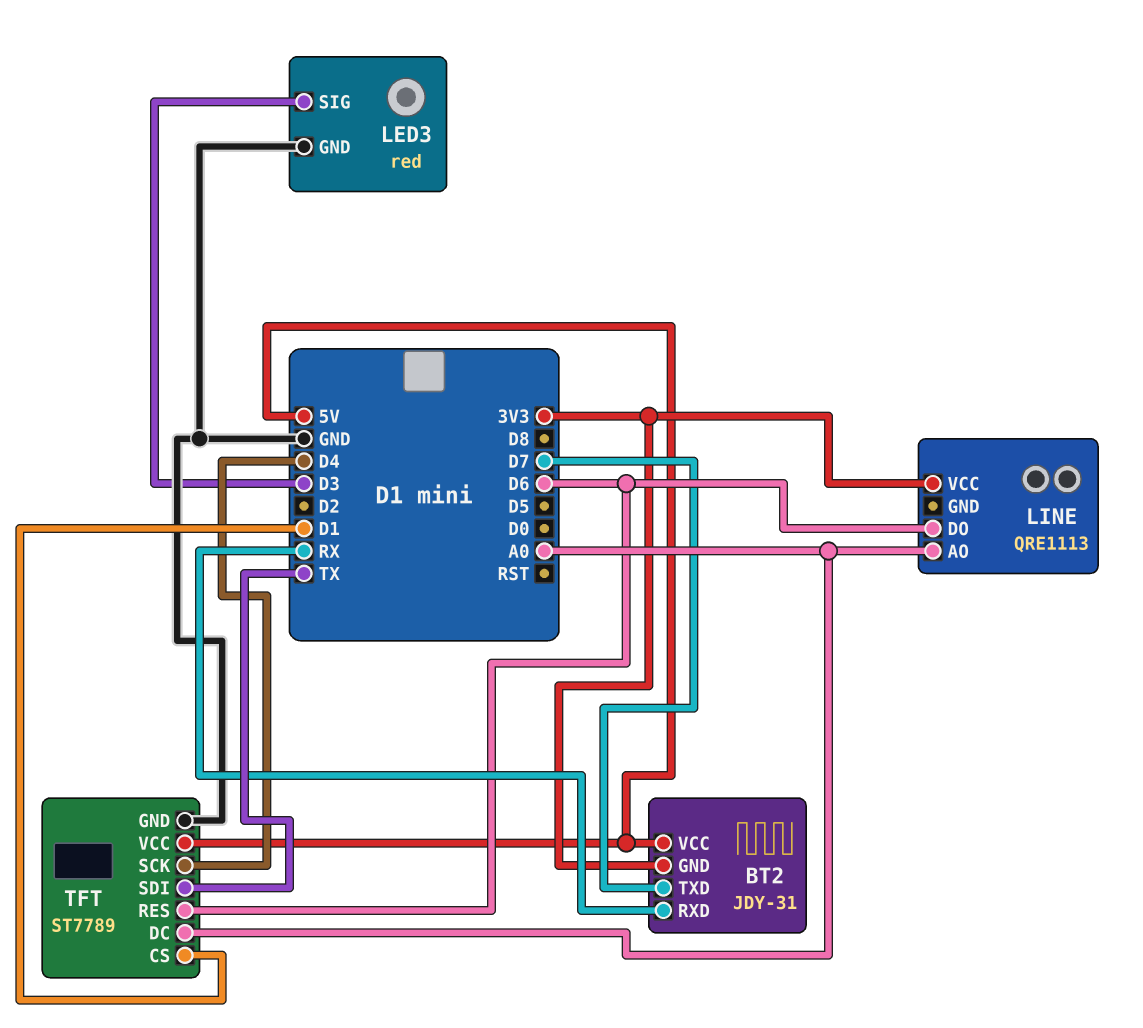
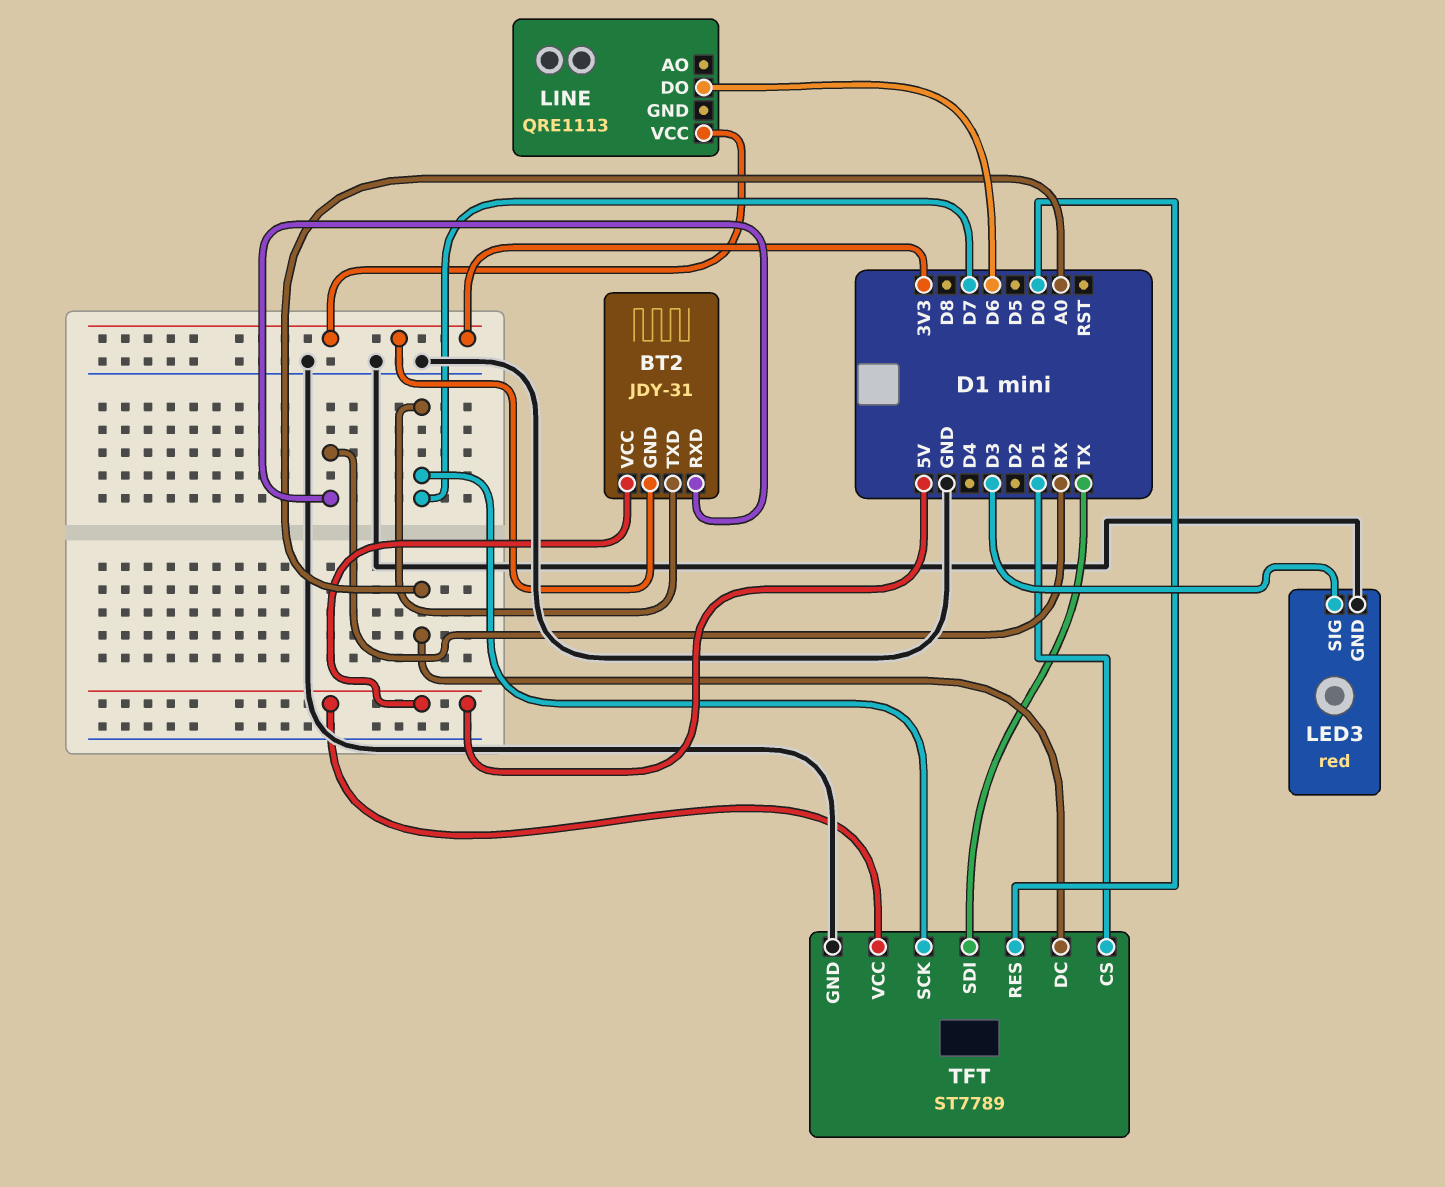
LINE pin AO: A0 -> none
TFT pin RES: D6 -> D0
TFT pin SCK: D4 -> D7

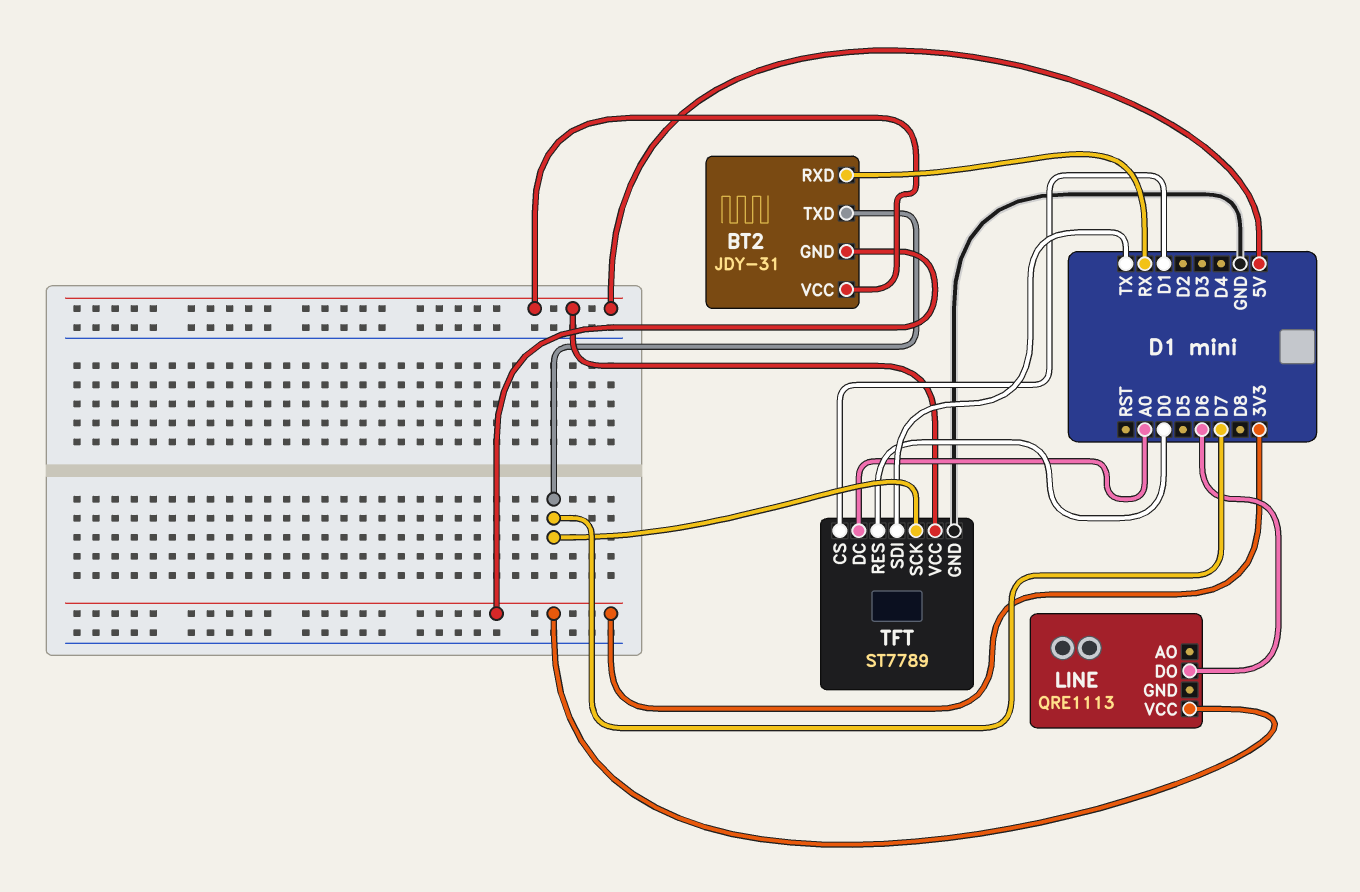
LED3: red -> none
LED3 pin GND: GND -> none
LED3 pin SIG: D3 -> none

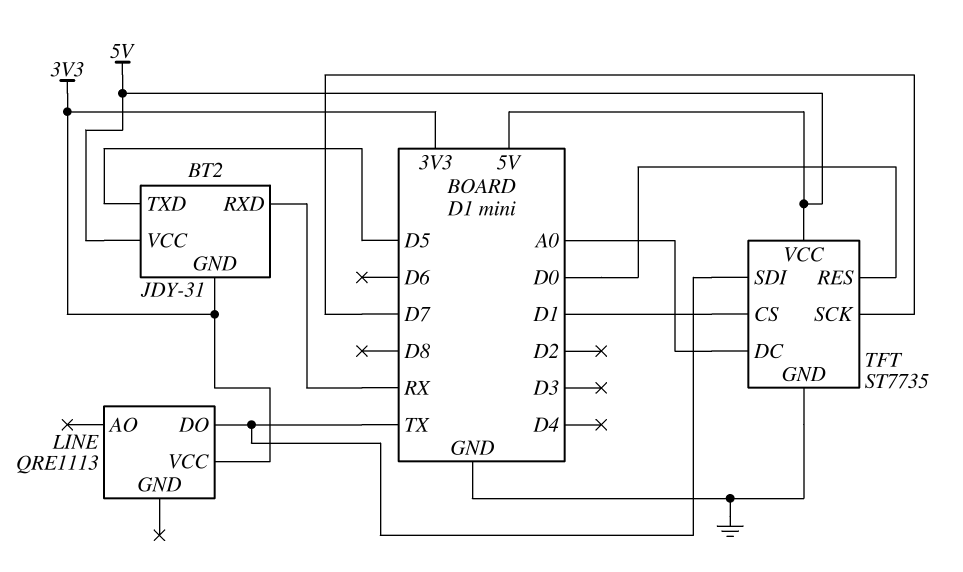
BT2 pin TXD: D7 -> D5
LINE pin DO: D6 -> TX
TFT: ST7789 -> ST7735

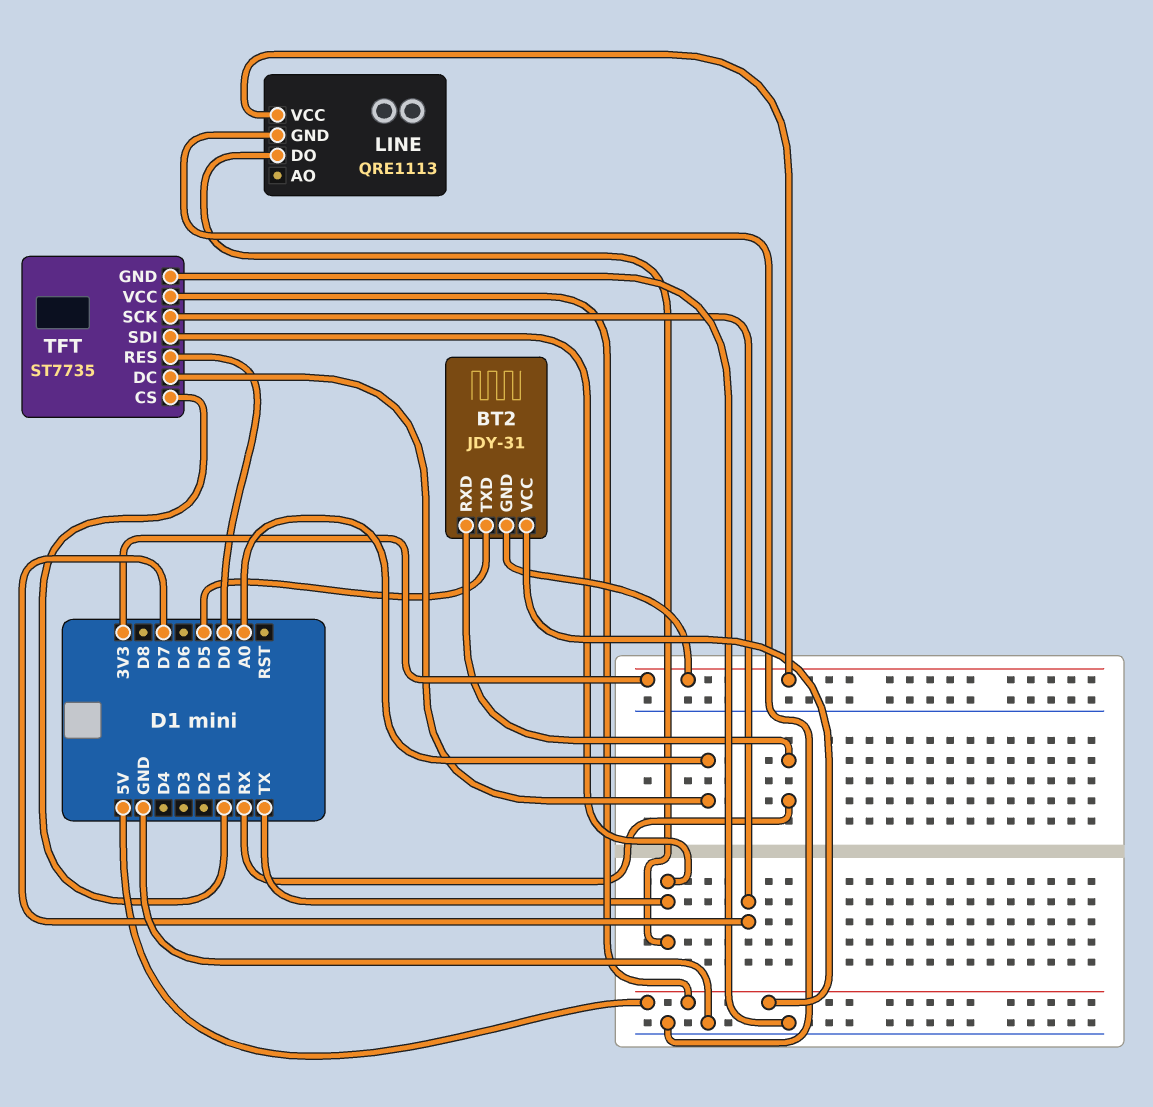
LINE pin GND: none -> GND

